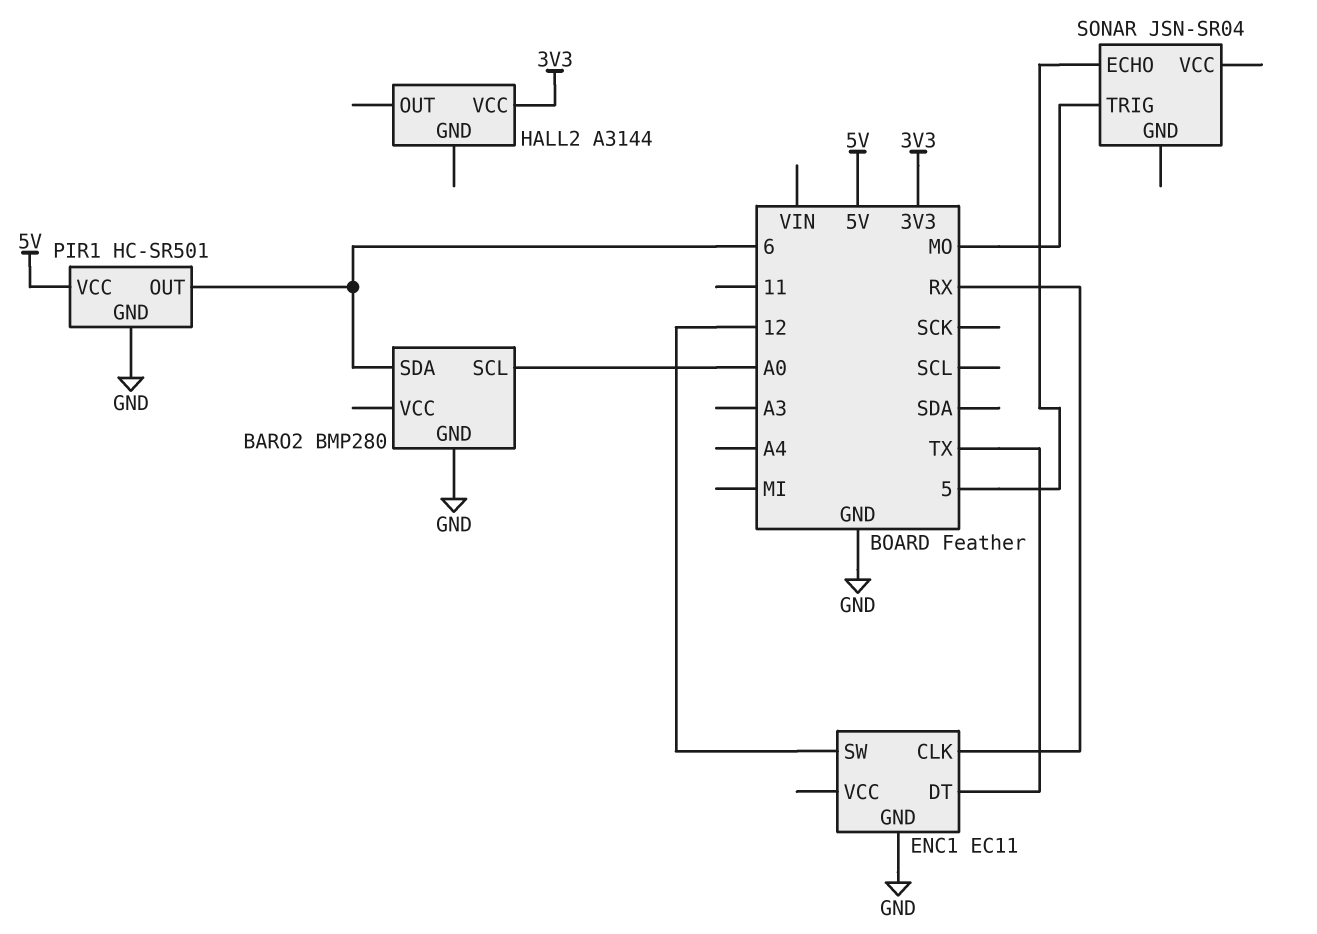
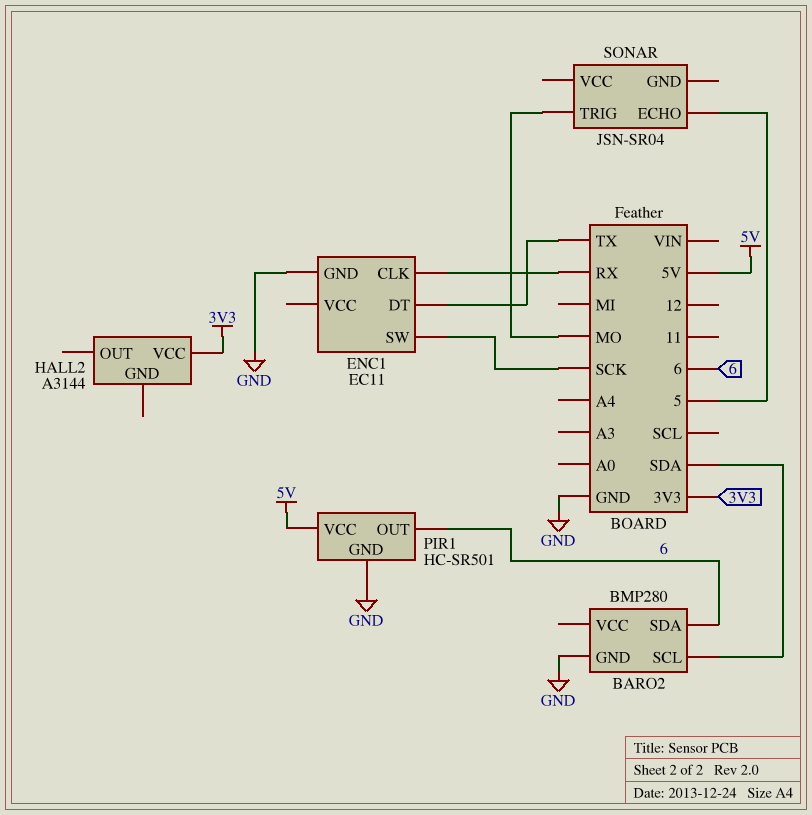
BARO2 pin SCL: A0 -> SDA
ENC1 pin SW: 12 -> SCK

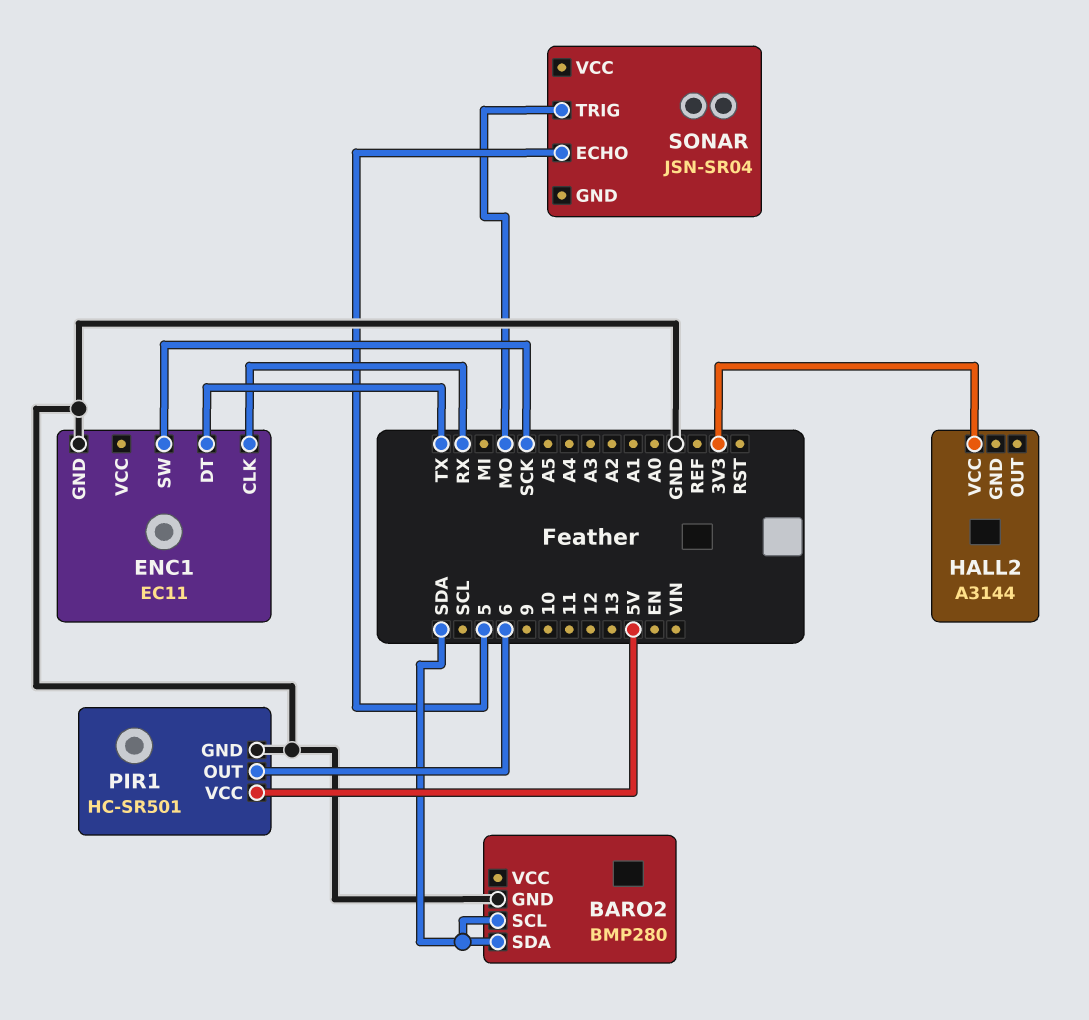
BARO2 pin SDA: 6 -> SDA

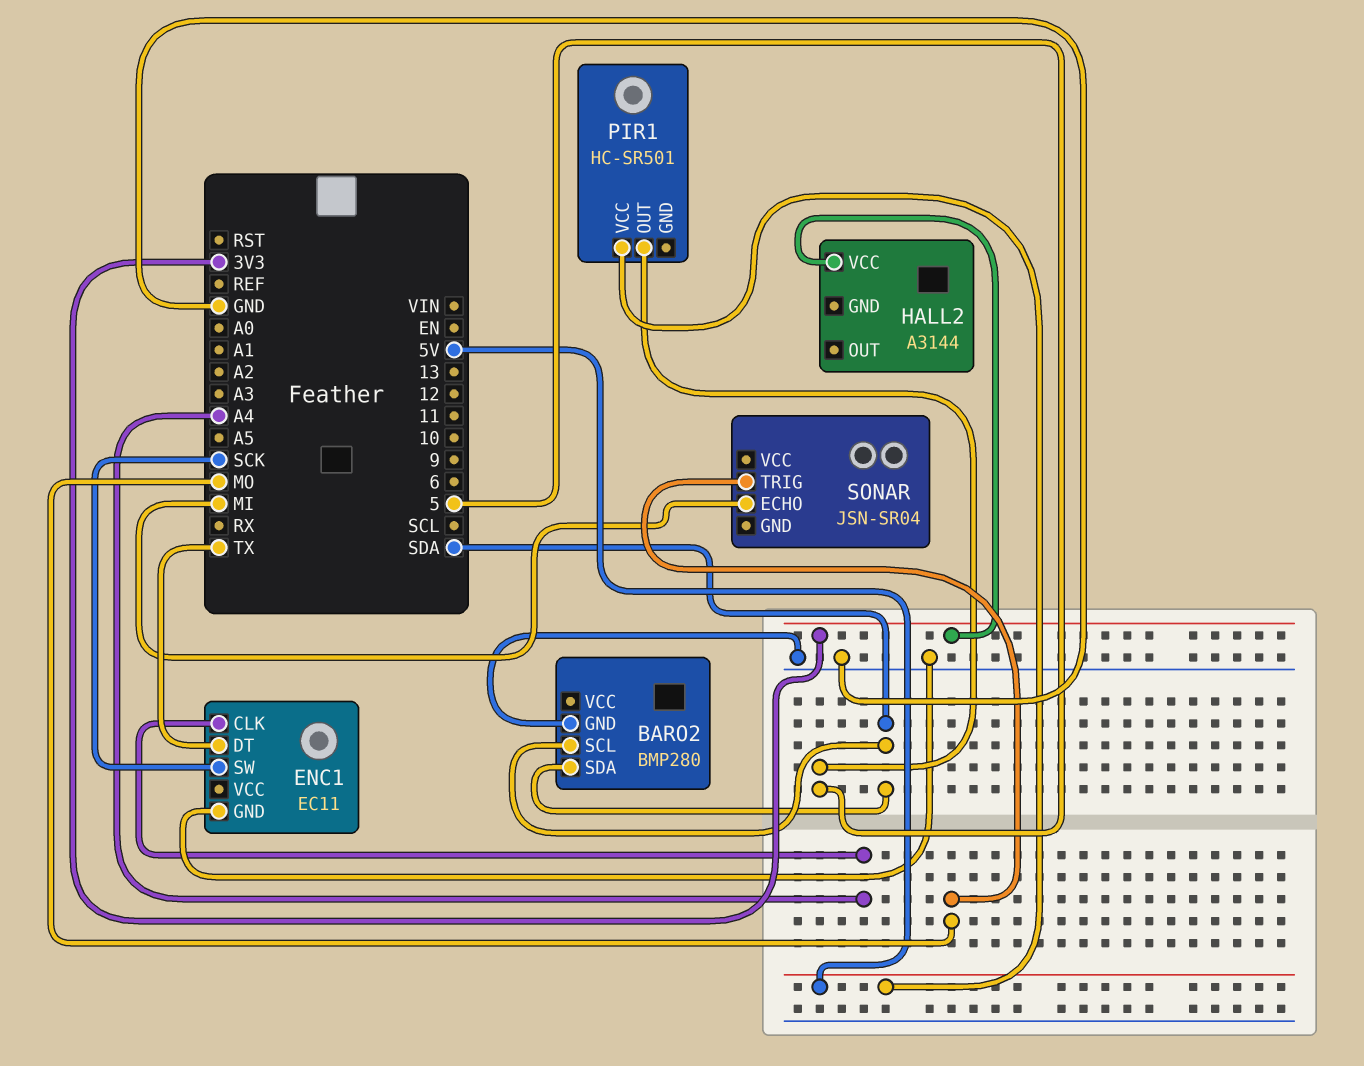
ENC1 pin CLK: RX -> A4
PIR1 pin GND: GND -> none
PIR1 pin OUT: 6 -> 5
SONAR pin ECHO: 5 -> MI

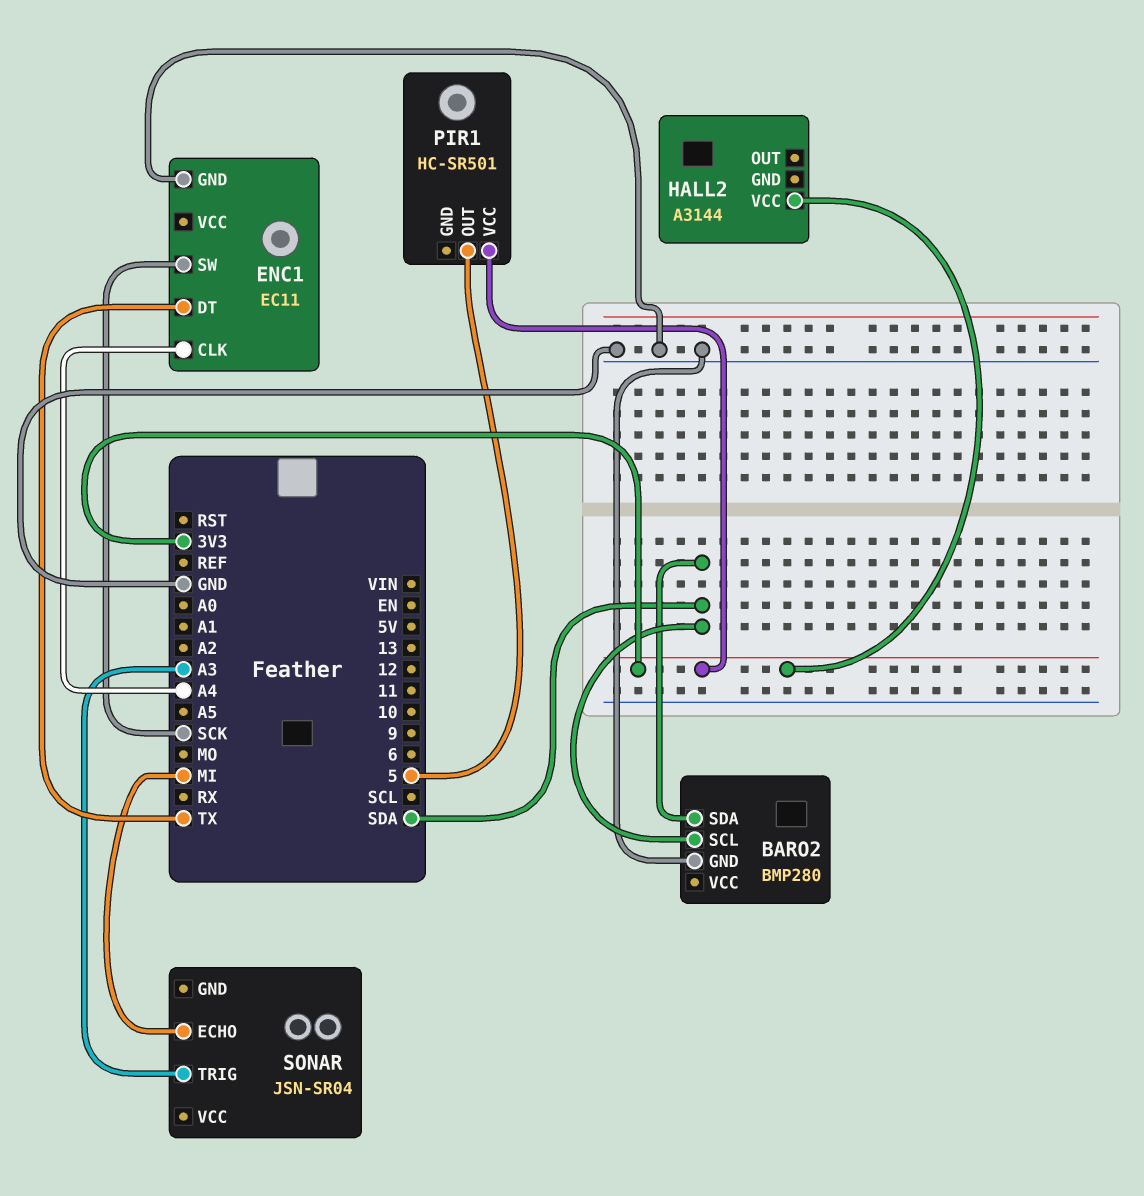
PIR1 pin VCC: 5V -> 3V3
SONAR pin TRIG: MO -> A3

